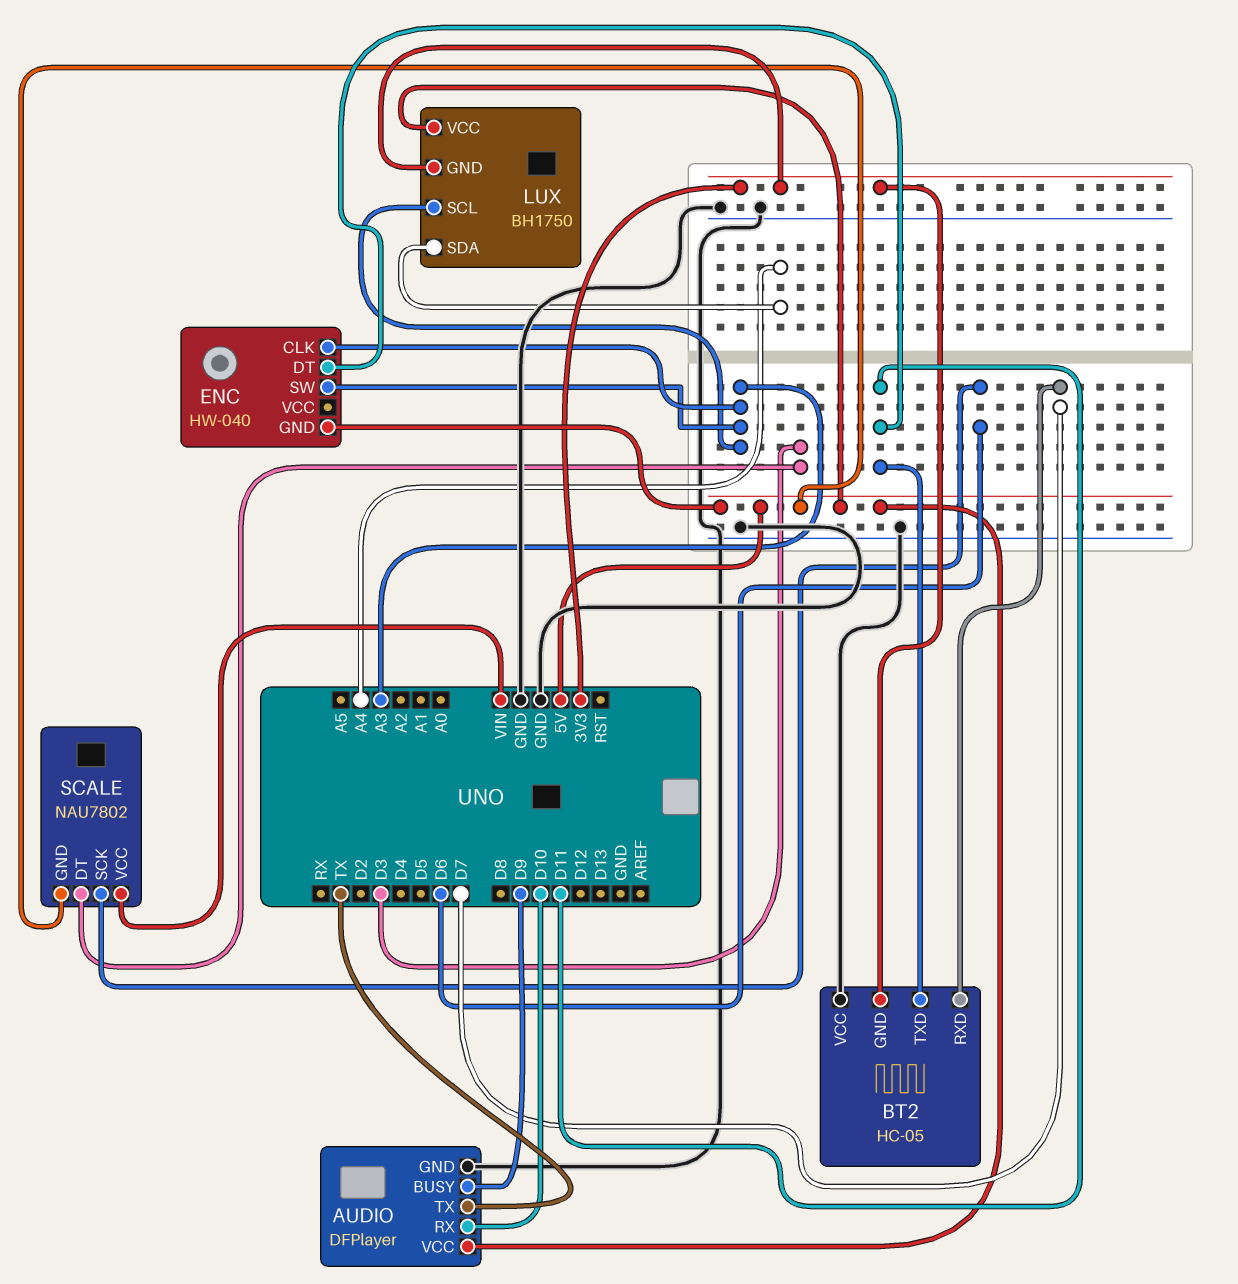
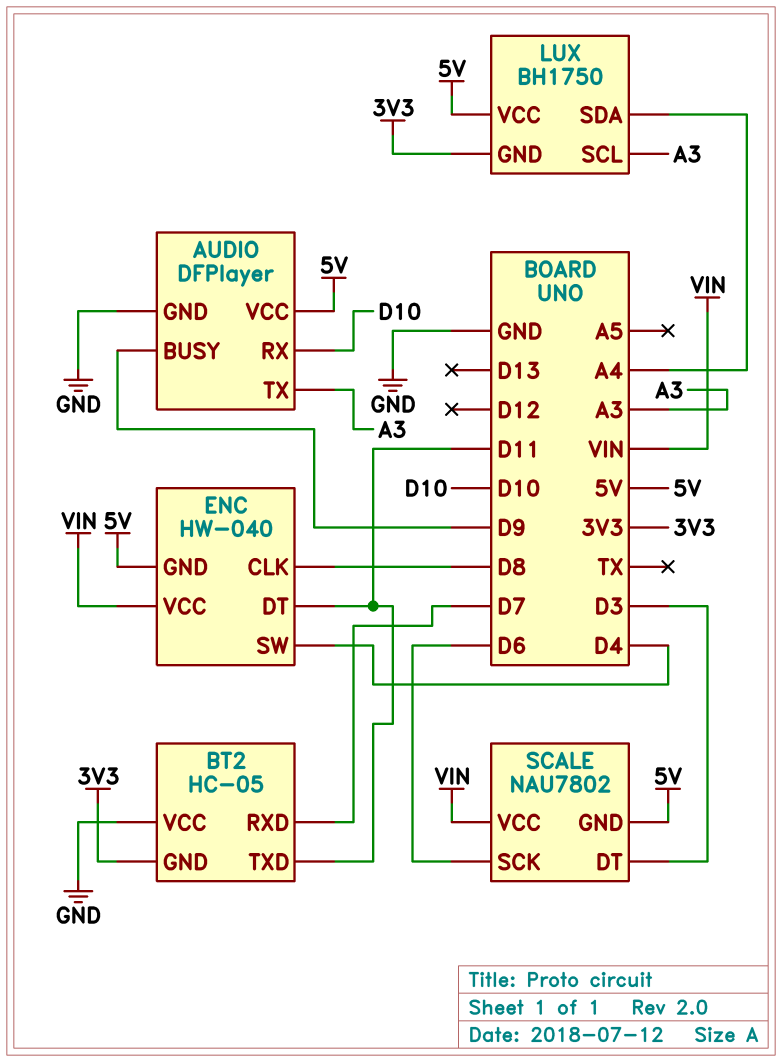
AUDIO pin TX: TX -> A3
ENC pin CLK: A3 -> D8
ENC pin SW: A3 -> D4
ENC pin VCC: none -> VIN

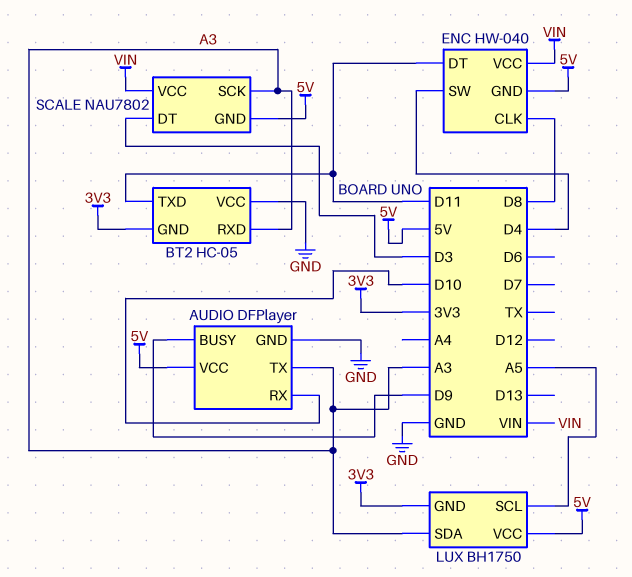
BT2 pin RXD: D7 -> A3
LUX pin SCL: A3 -> A5
LUX pin SDA: A4 -> A3
SCALE pin SCK: D6 -> A3

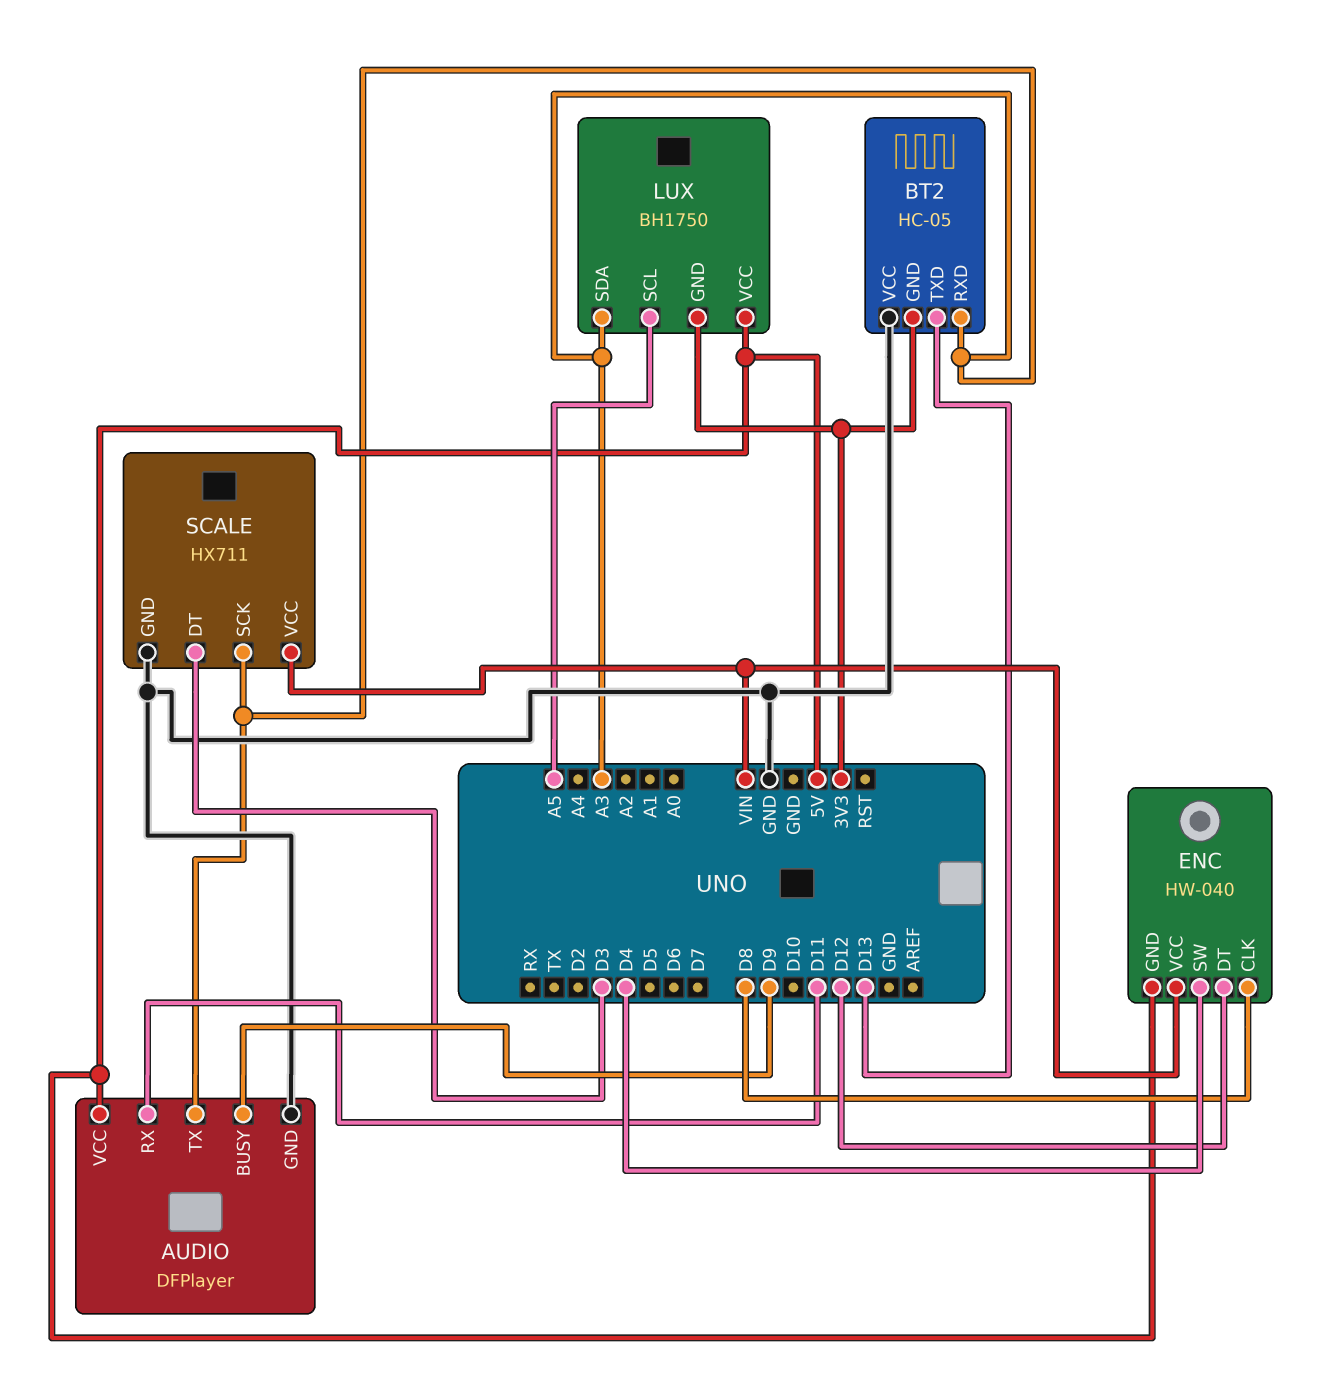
AUDIO pin RX: D10 -> D11
BT2 pin TXD: D11 -> D13
ENC pin DT: D11 -> D12
SCALE: NAU7802 -> HX711
SCALE pin GND: 5V -> GND

